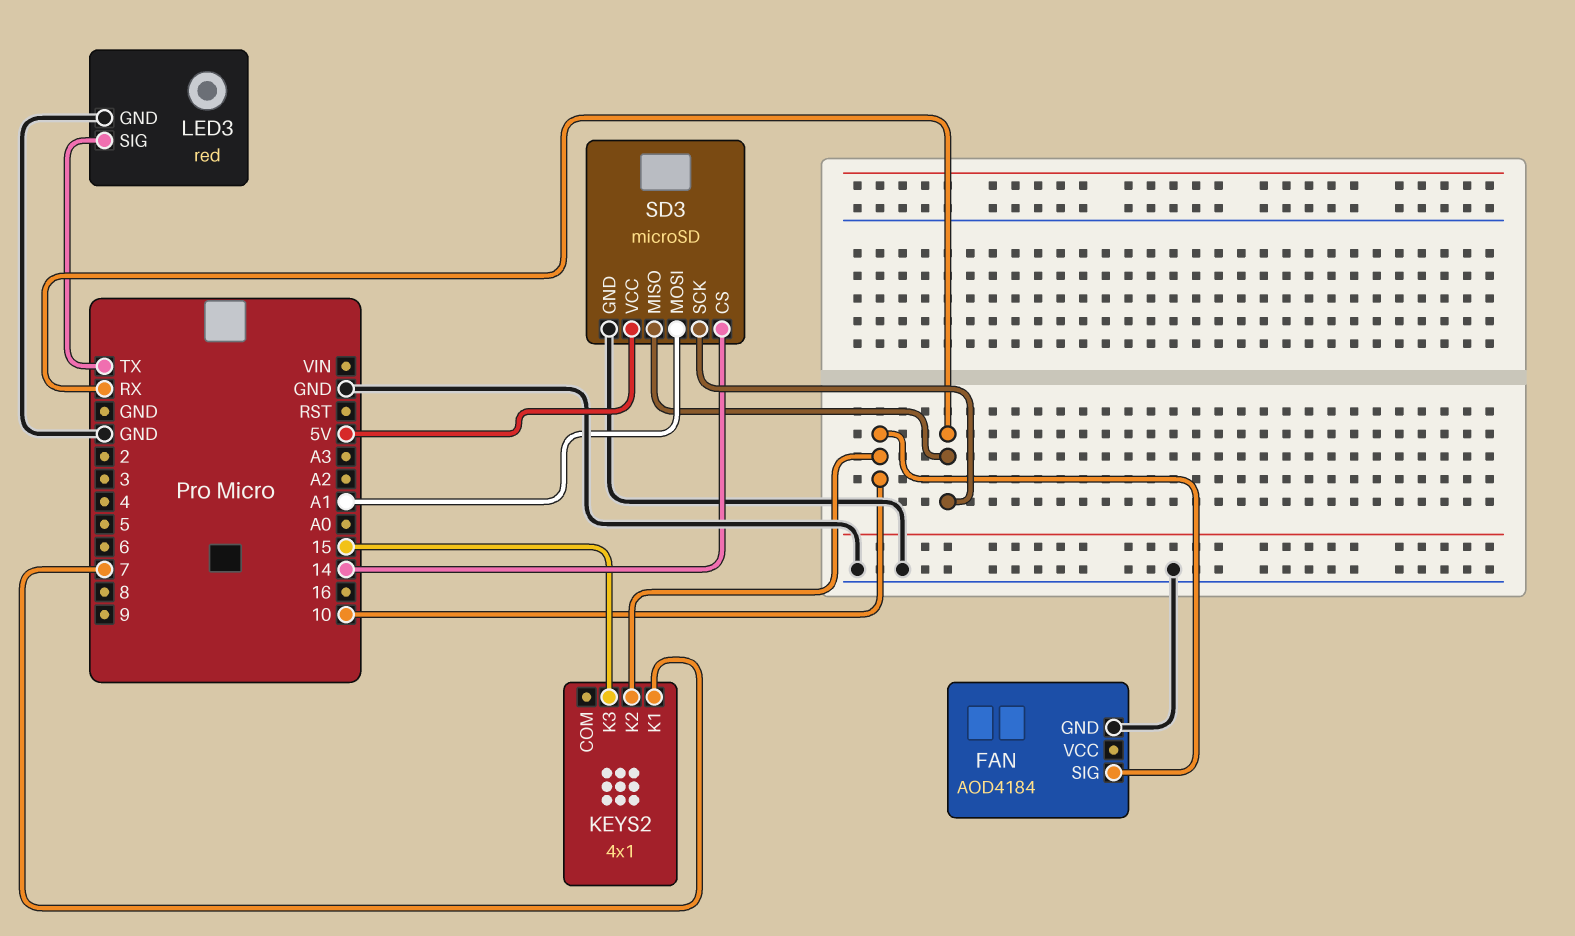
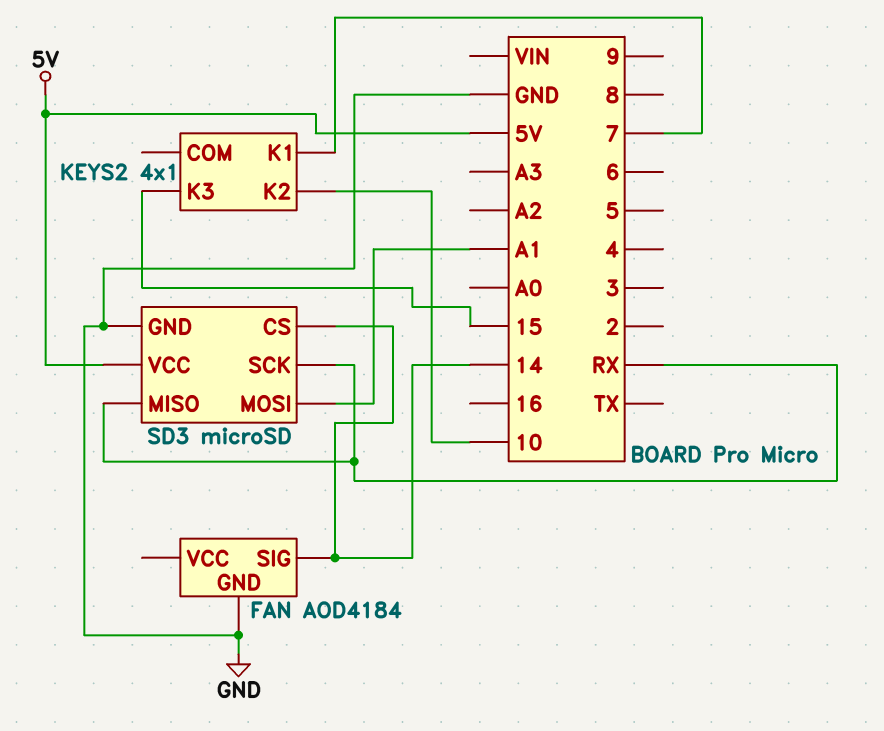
FAN pin SIG: 10 -> 14
LED3: red -> none
LED3 pin GND: GND -> none
LED3 pin SIG: TX -> none

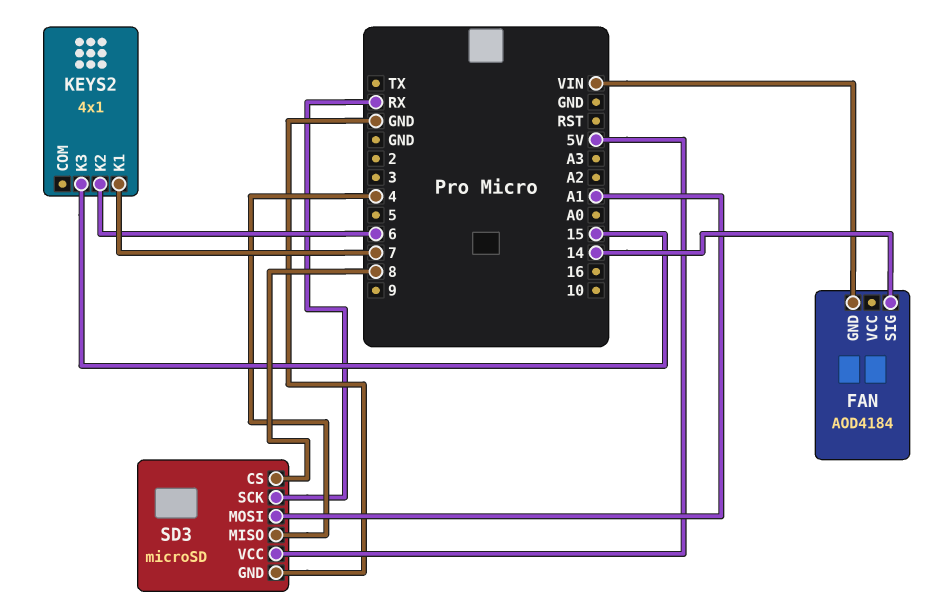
FAN pin GND: GND -> VIN
KEYS2 pin K2: 10 -> 6
SD3 pin CS: 14 -> 8
SD3 pin MISO: RX -> 4

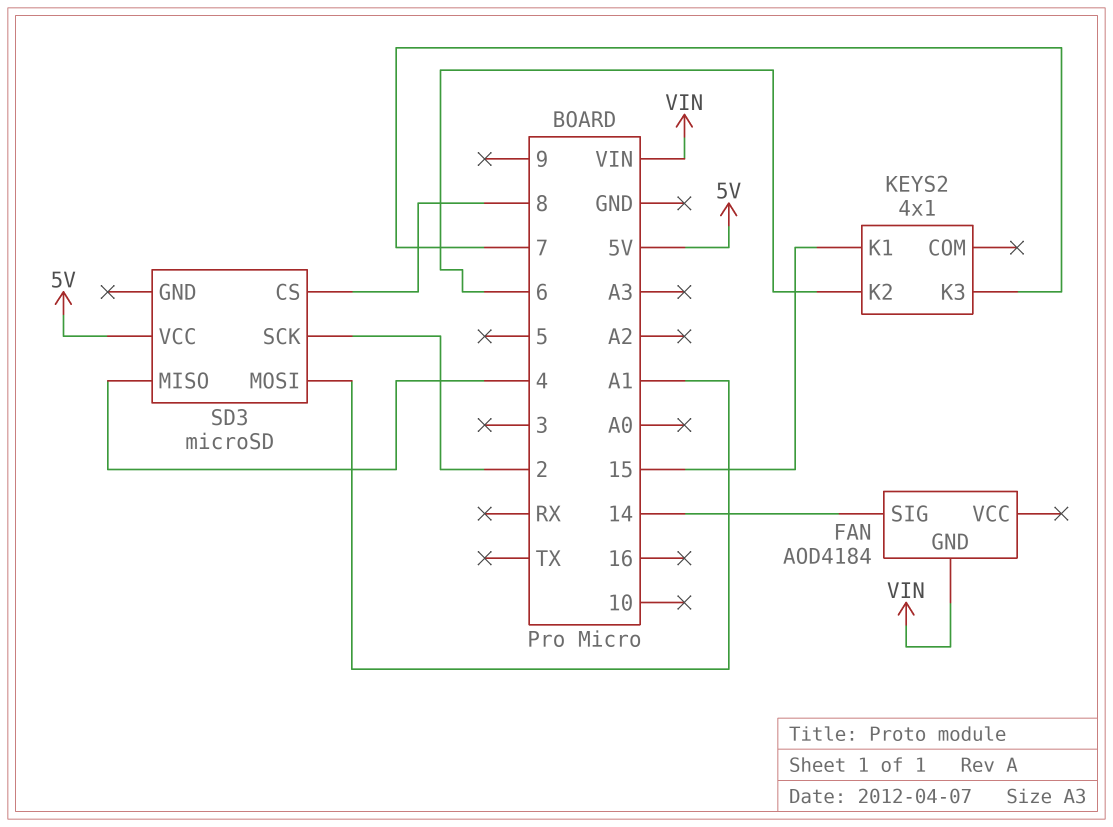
KEYS2 pin K1: 7 -> 15
KEYS2 pin K3: 15 -> 7
SD3 pin GND: GND -> none
SD3 pin SCK: RX -> 2

